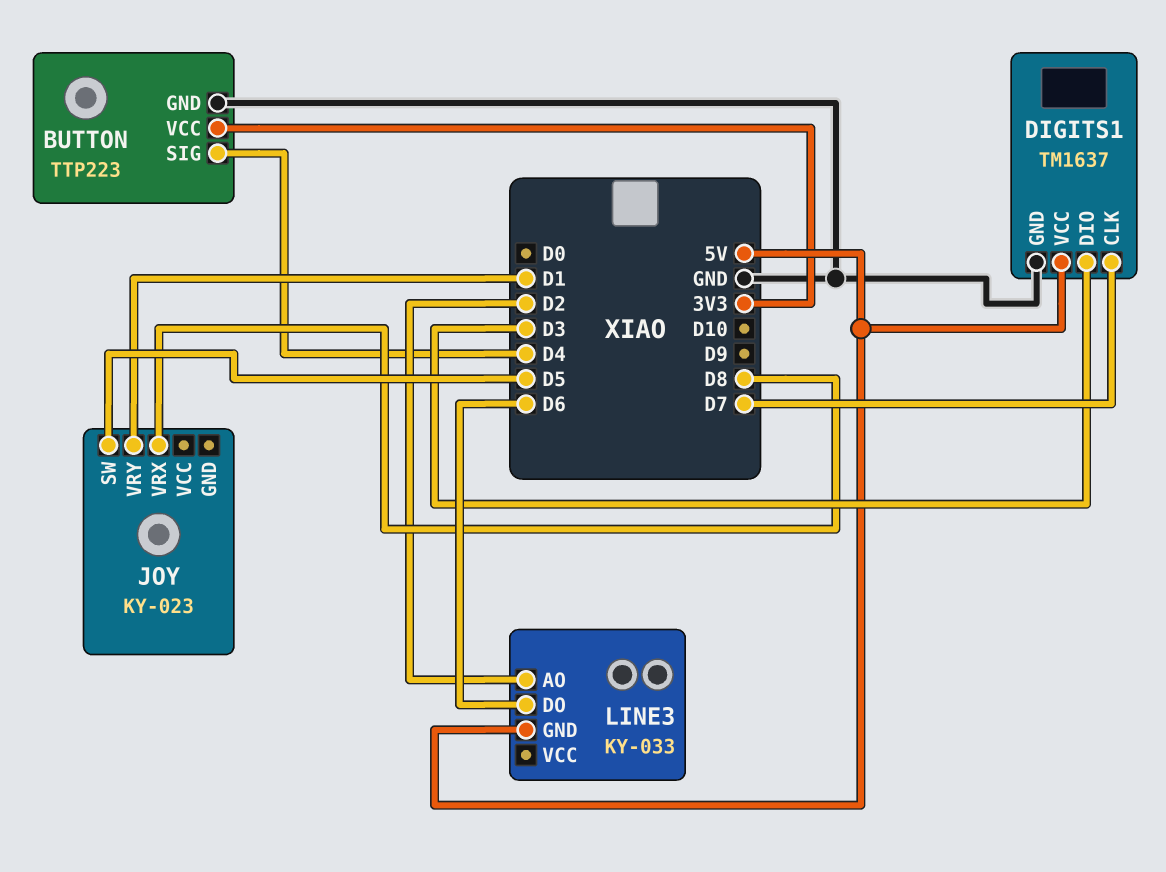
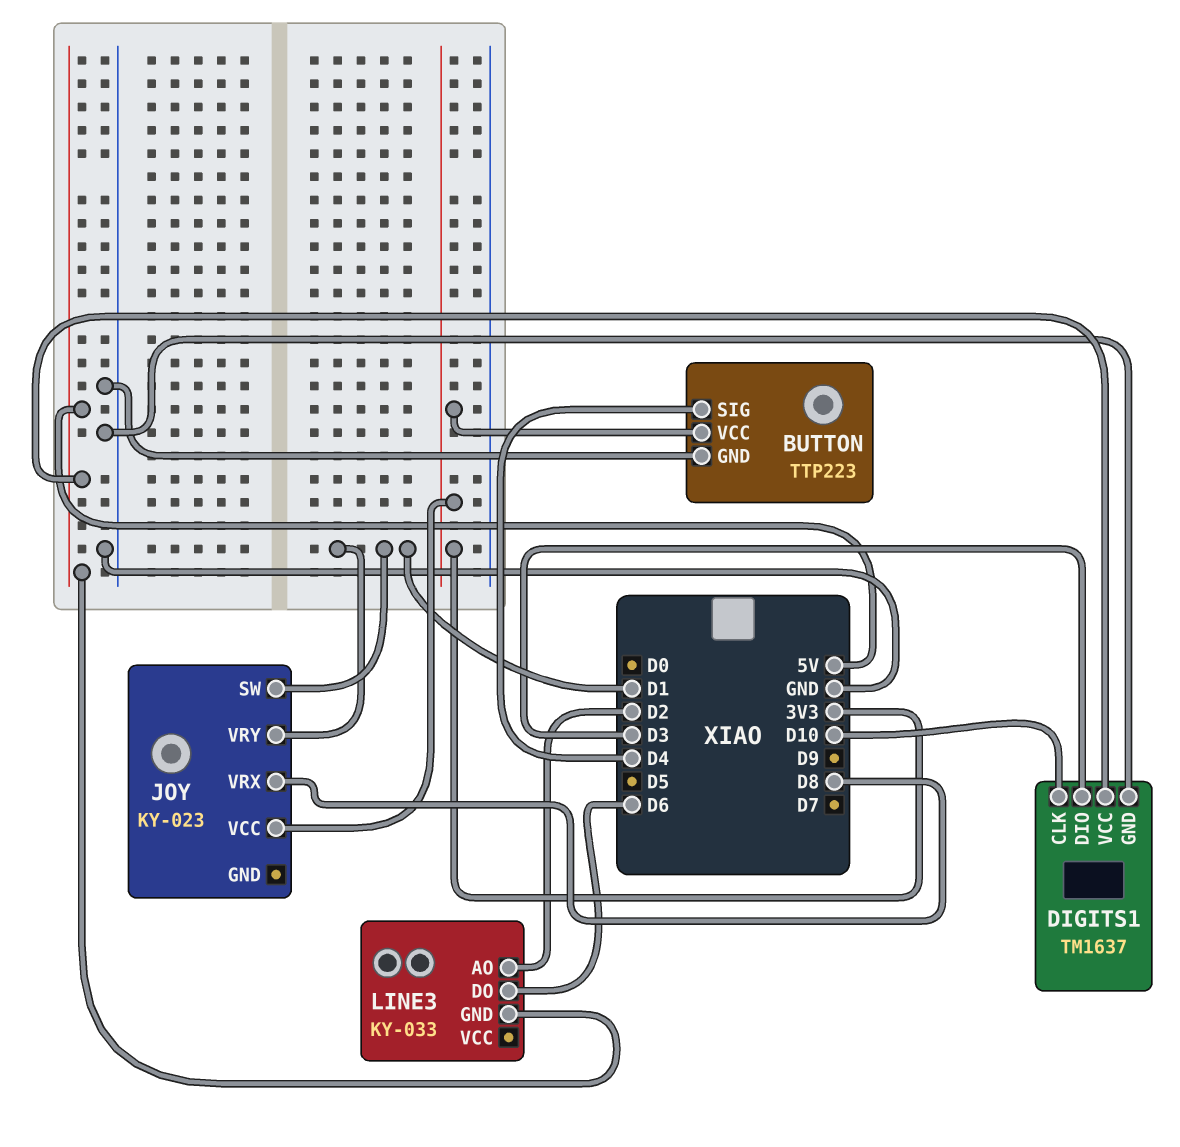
DIGITS1 pin CLK: D7 -> D10
JOY pin SW: D5 -> D1
JOY pin VCC: none -> 3V3

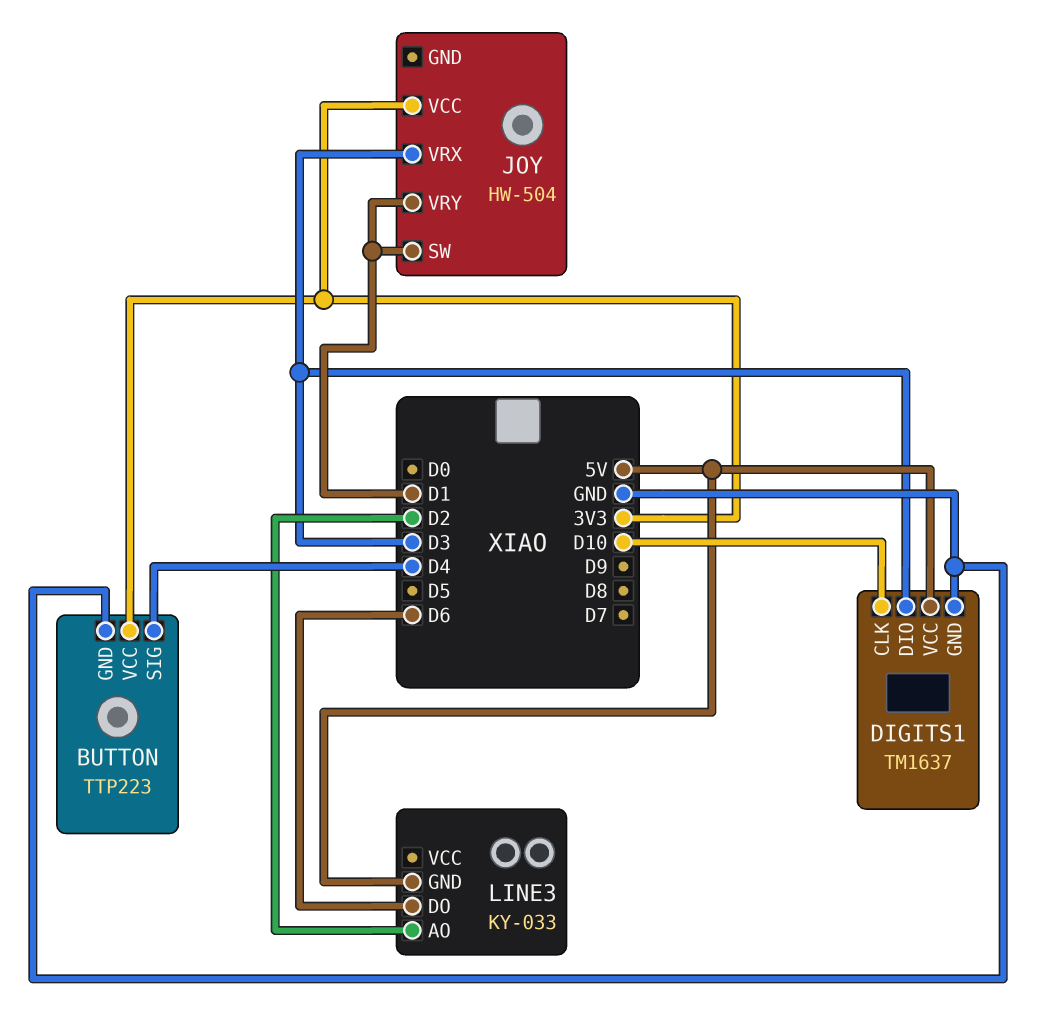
JOY: KY-023 -> HW-504
JOY pin VRX: D8 -> D3

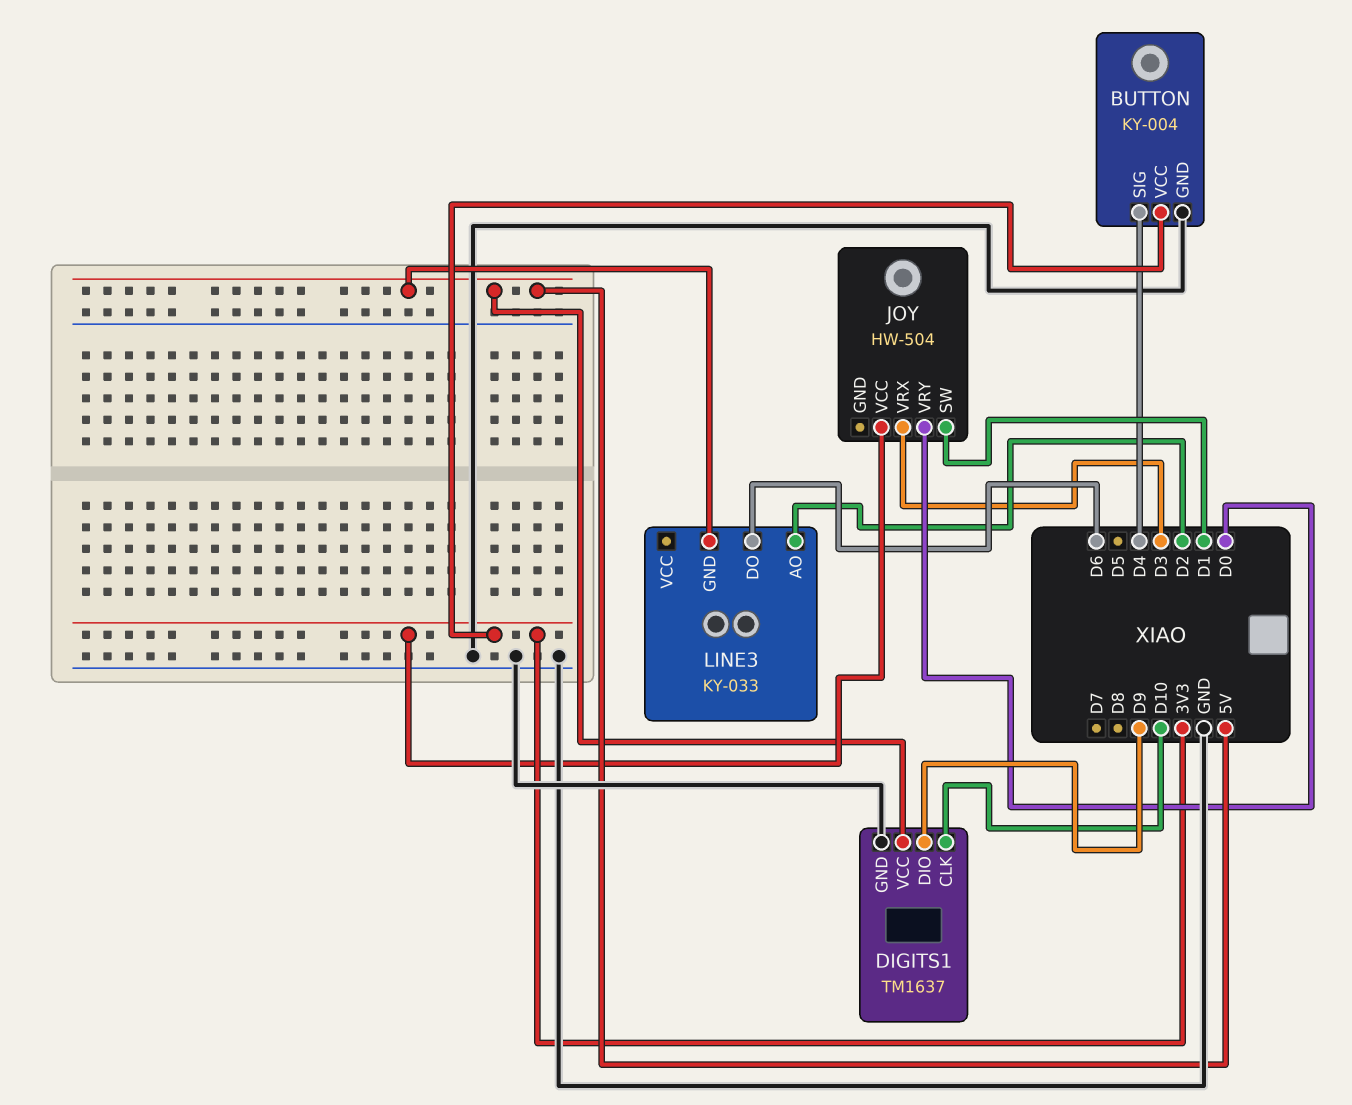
BUTTON: TTP223 -> KY-004
DIGITS1 pin DIO: D3 -> D9
JOY pin VRY: D1 -> D0

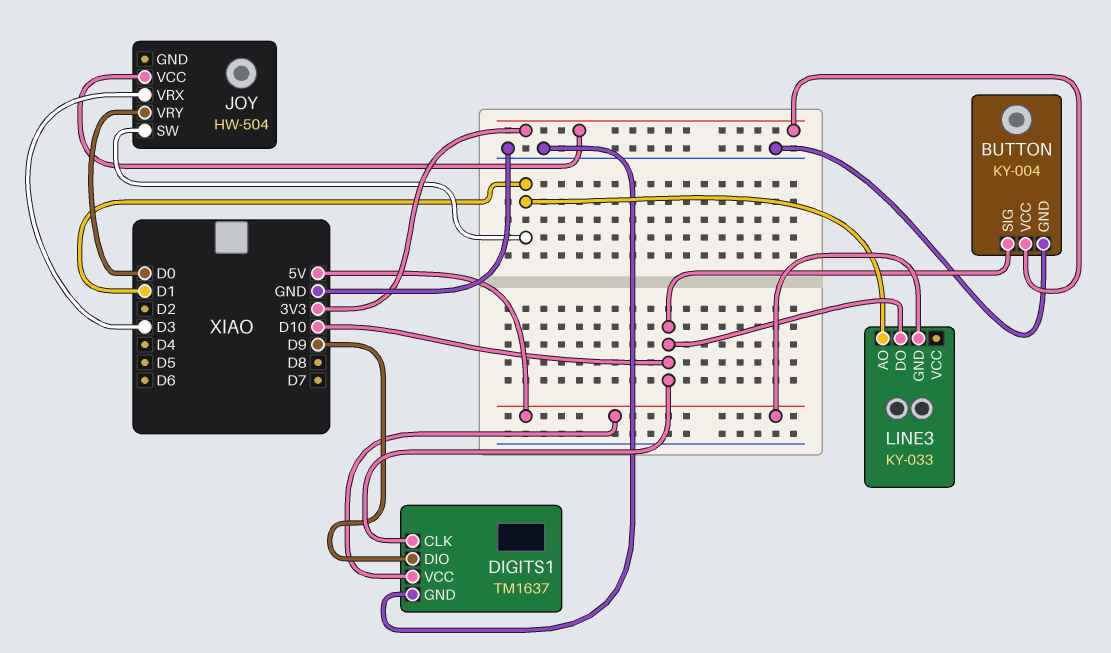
BUTTON pin SIG: D4 -> D10
LINE3 pin AO: D2 -> D1
LINE3 pin DO: D6 -> D10

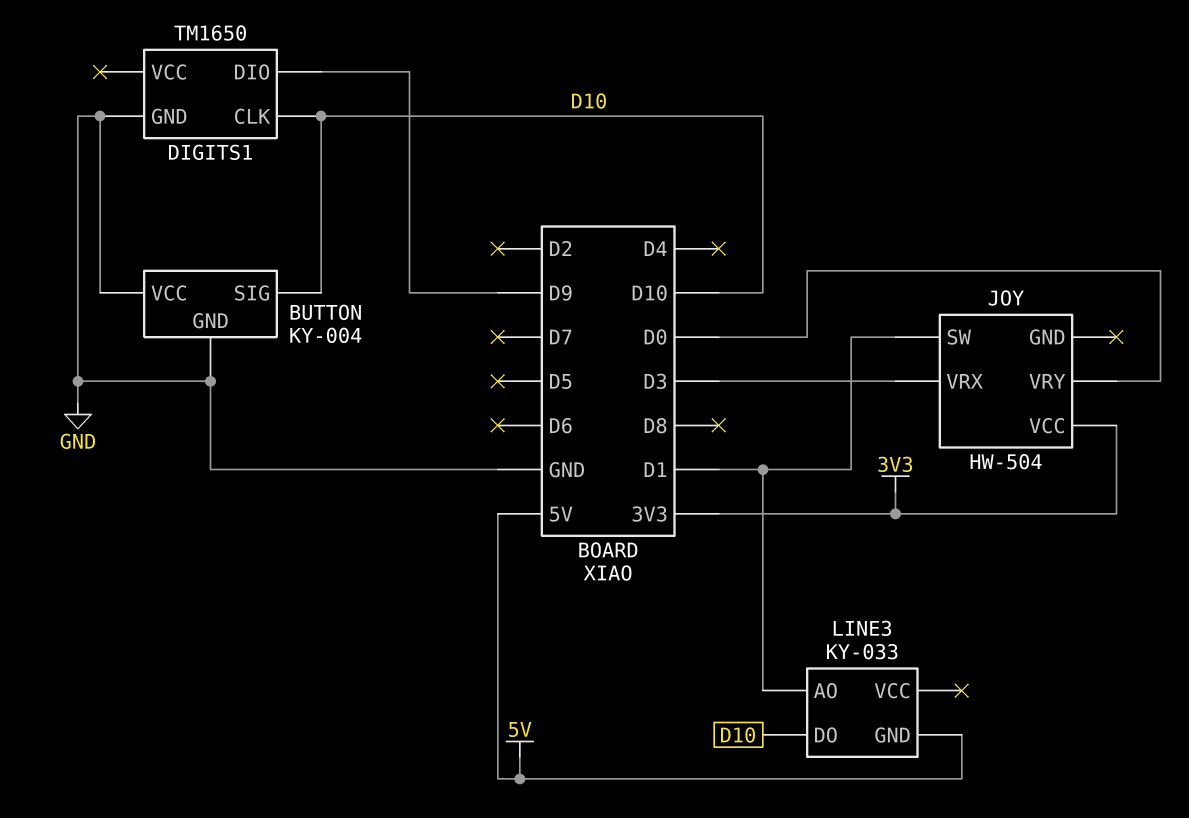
BUTTON pin VCC: 3V3 -> GND
DIGITS1: TM1637 -> TM1650
DIGITS1 pin VCC: 5V -> none

